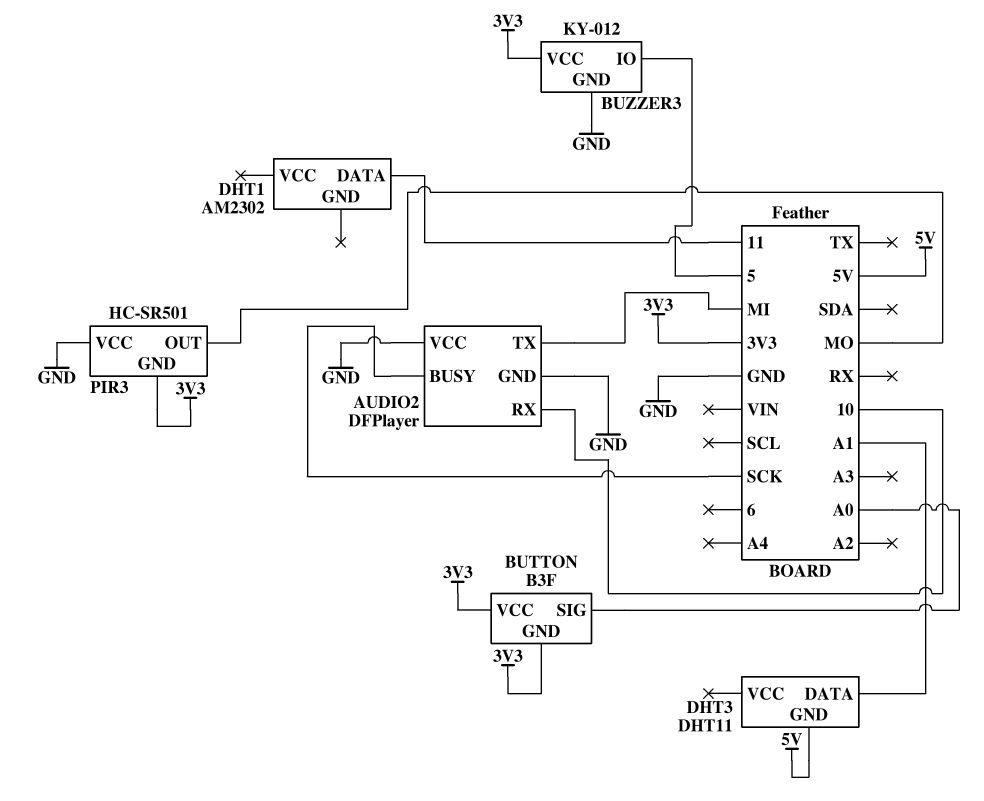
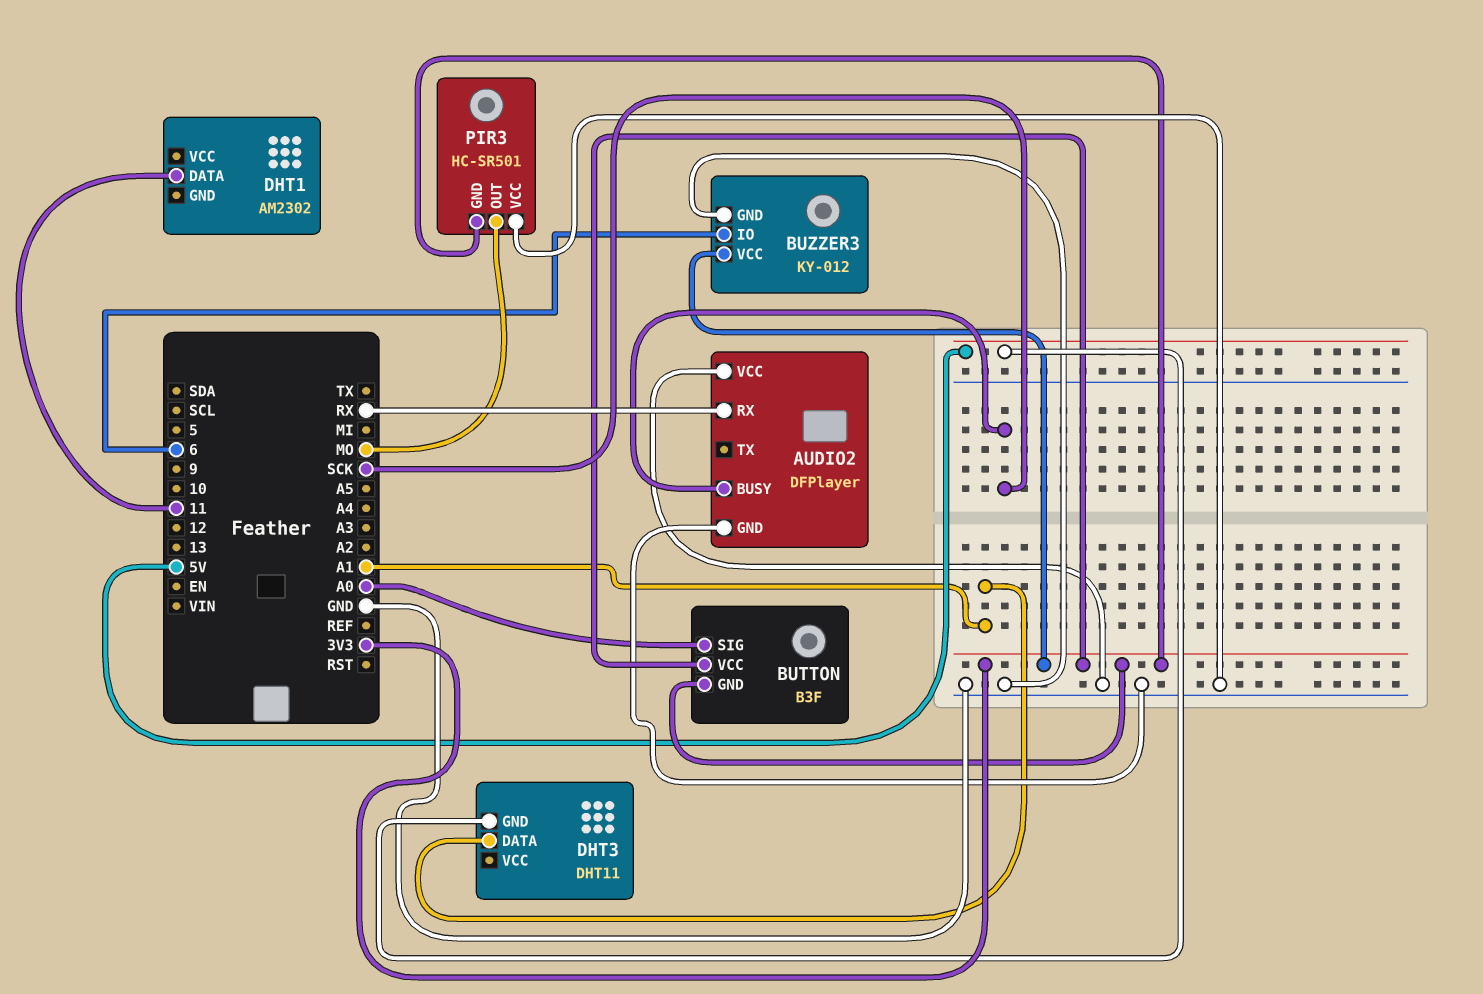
AUDIO2 pin RX: 10 -> RX
AUDIO2 pin TX: MI -> none
BUZZER3 pin IO: 5 -> 6

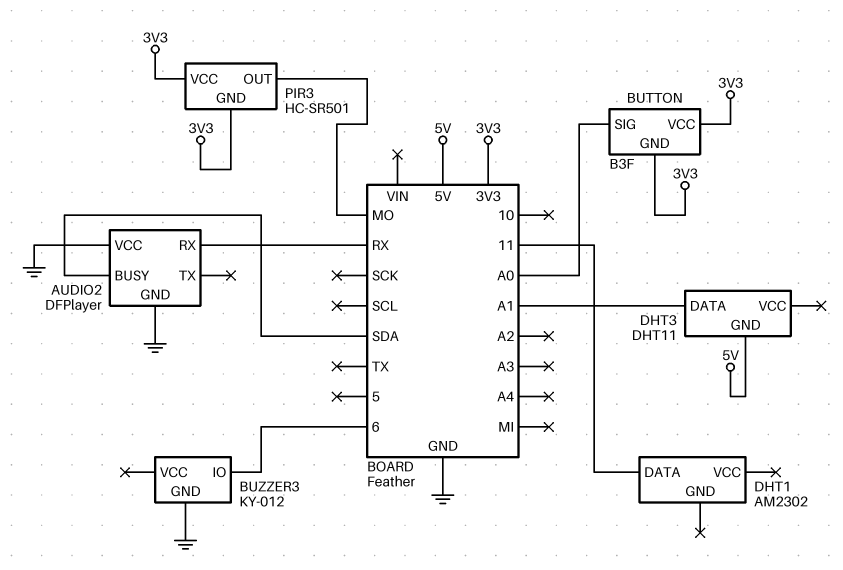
AUDIO2 pin BUSY: SCK -> SDA
BUZZER3 pin VCC: 3V3 -> none
PIR3 pin VCC: GND -> 3V3

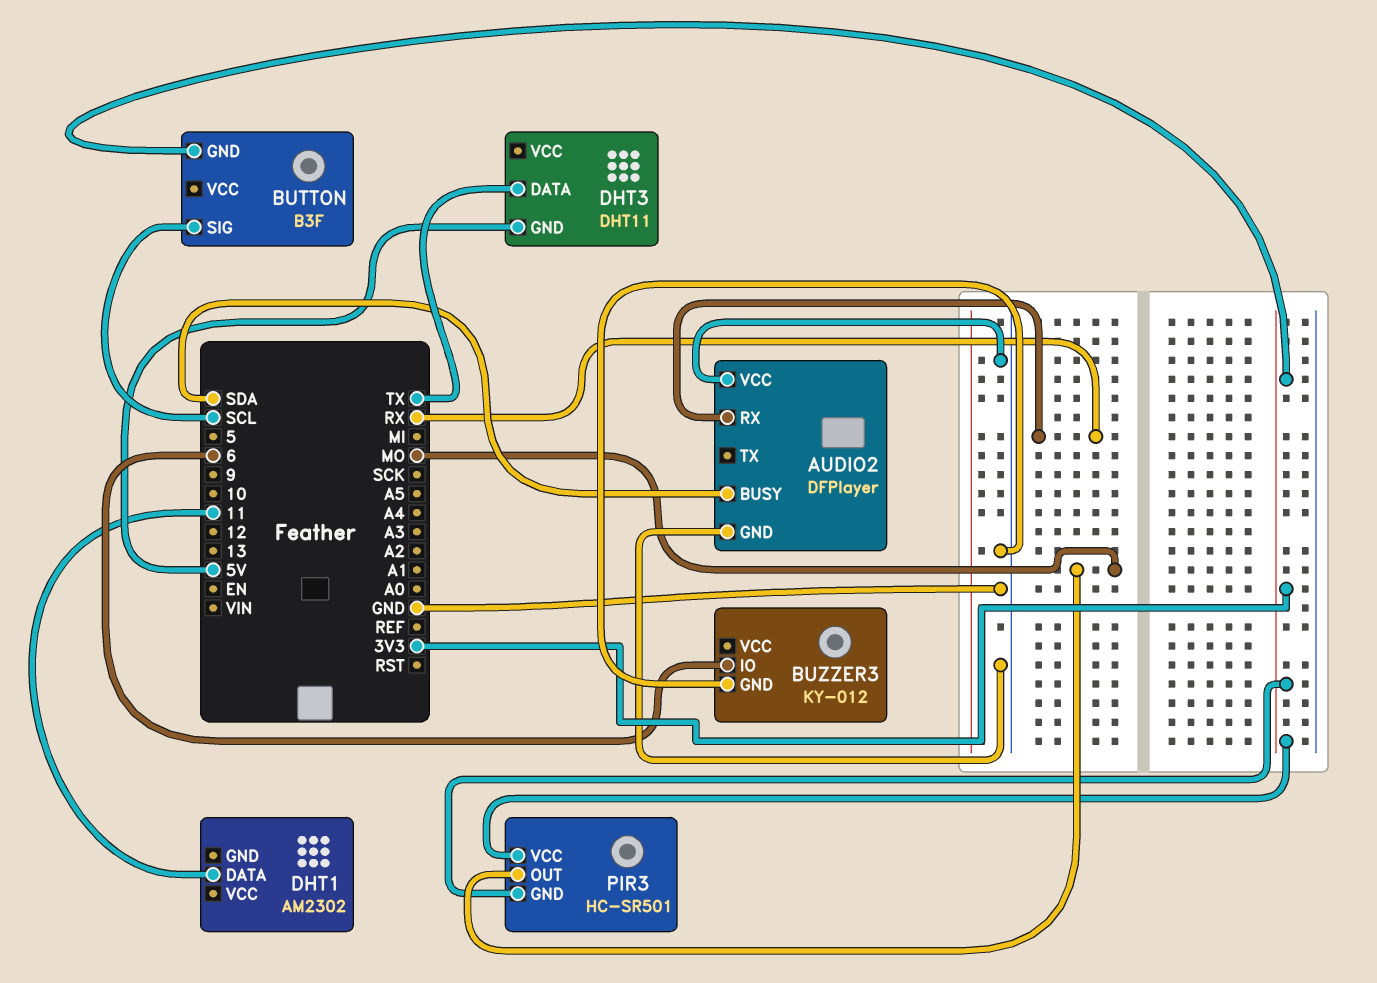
BUTTON pin SIG: A0 -> SCL
BUTTON pin VCC: 3V3 -> none
DHT3 pin DATA: A1 -> TX

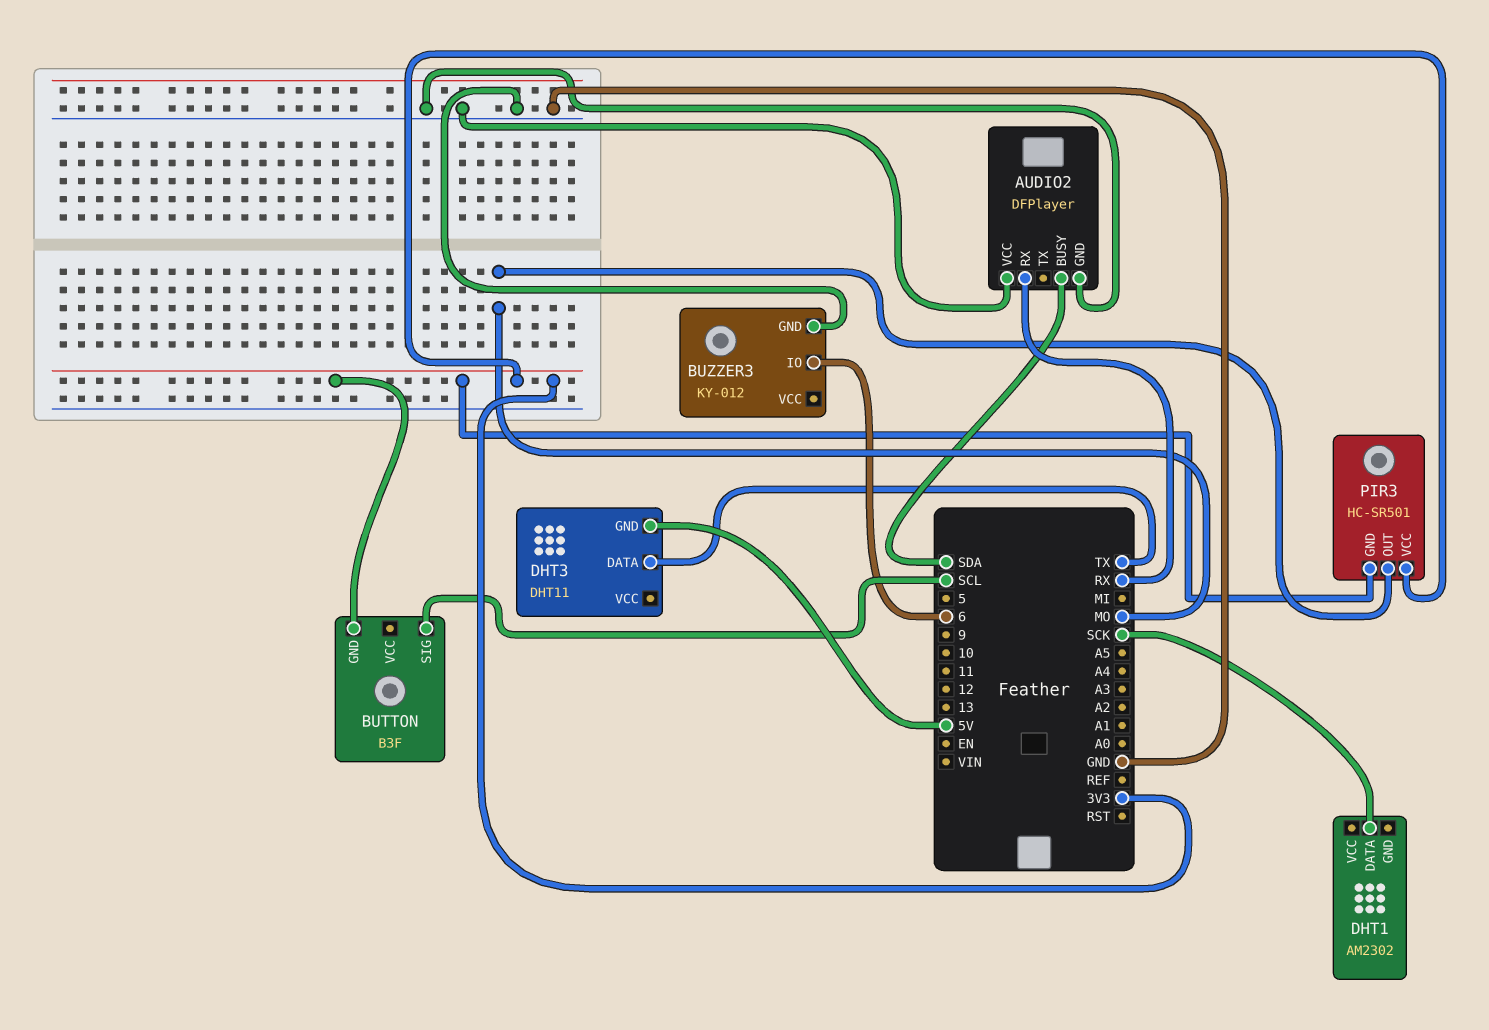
DHT1 pin DATA: 11 -> SCK

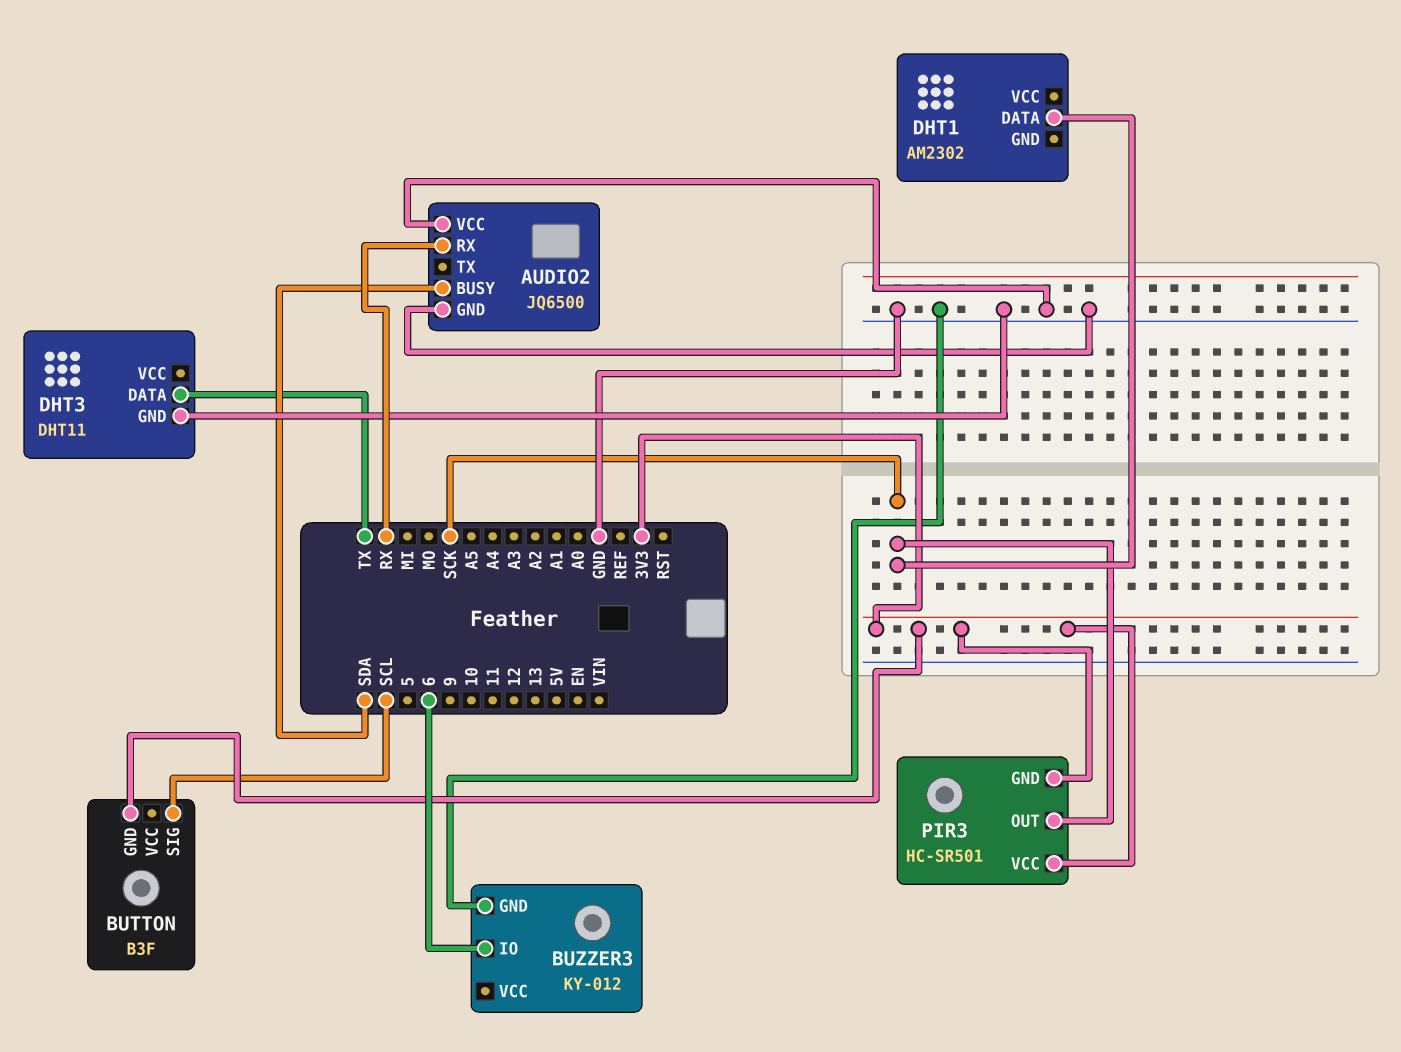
AUDIO2: DFPlayer -> JQ6500
DHT3 pin GND: 5V -> GND
PIR3 pin OUT: MO -> SCK

